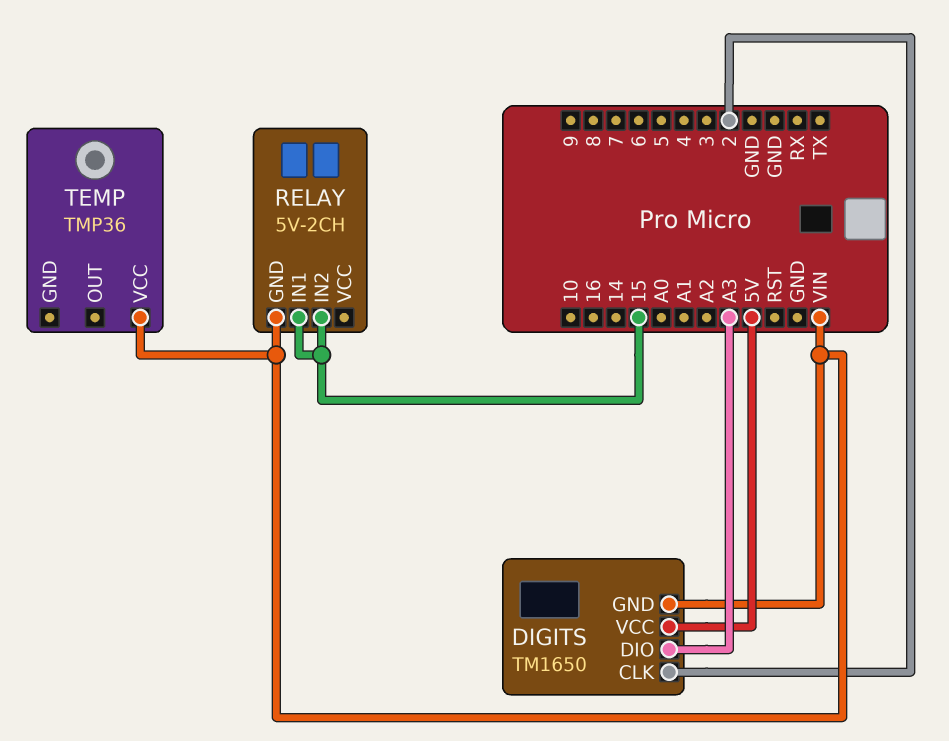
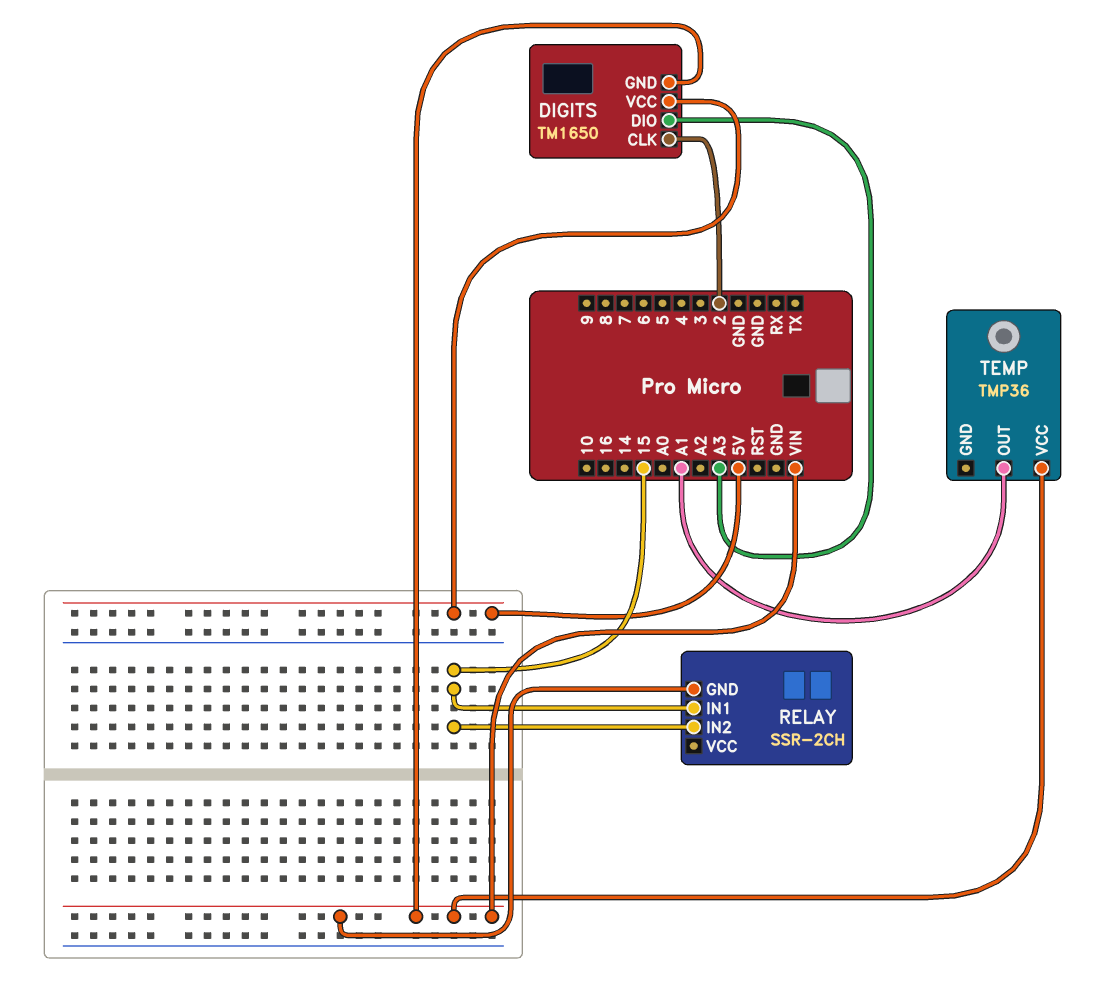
RELAY: 5V-2CH -> SSR-2CH
TEMP pin OUT: none -> A1

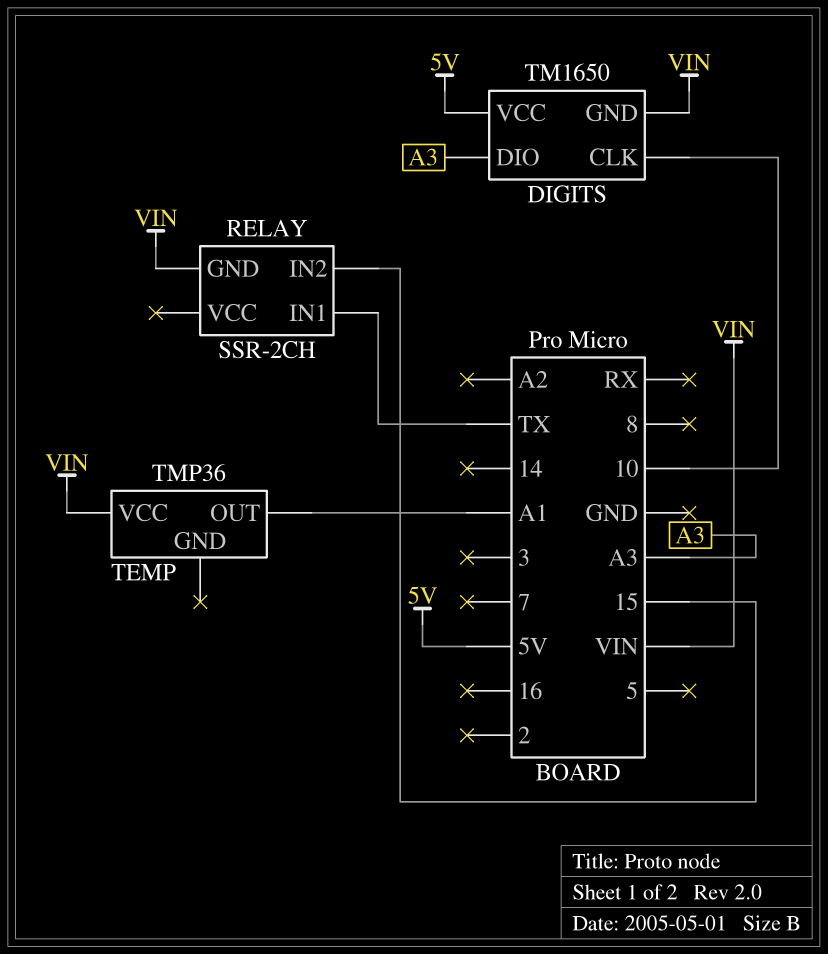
DIGITS pin CLK: 2 -> 10
RELAY pin IN1: 15 -> TX

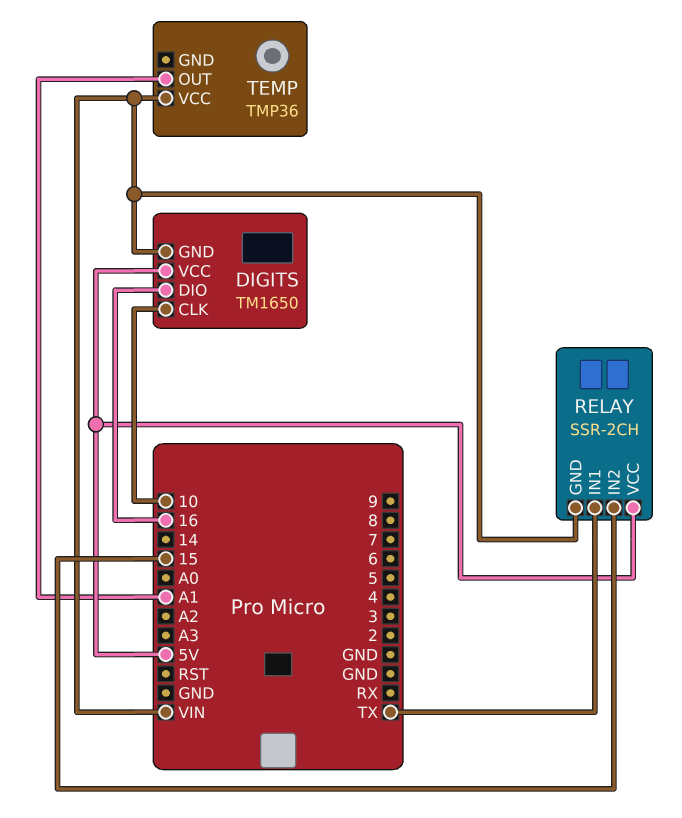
DIGITS pin DIO: A3 -> 16
RELAY pin VCC: none -> 5V

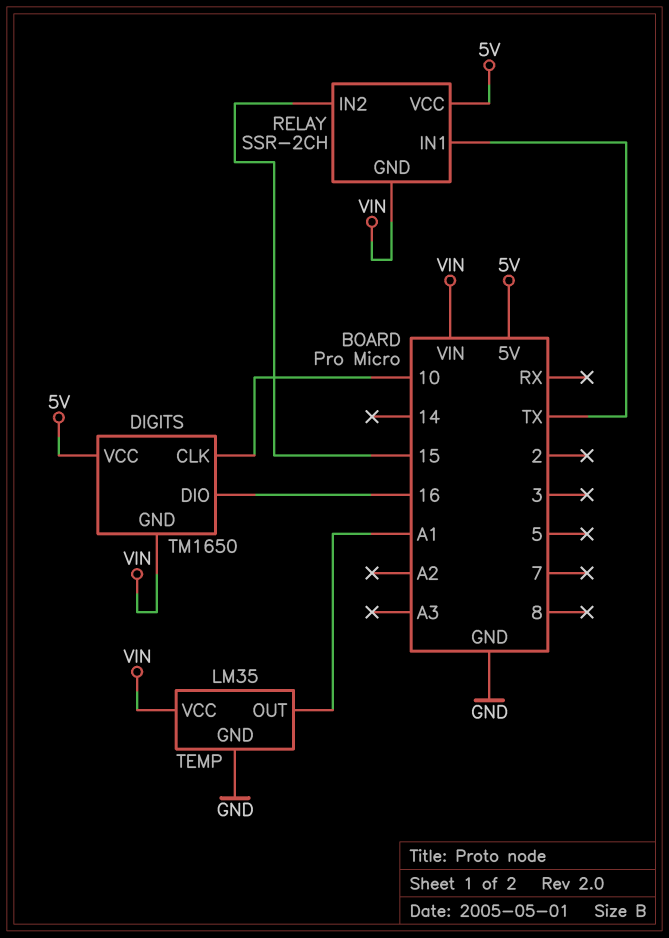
TEMP: TMP36 -> LM35
TEMP pin GND: none -> GND

